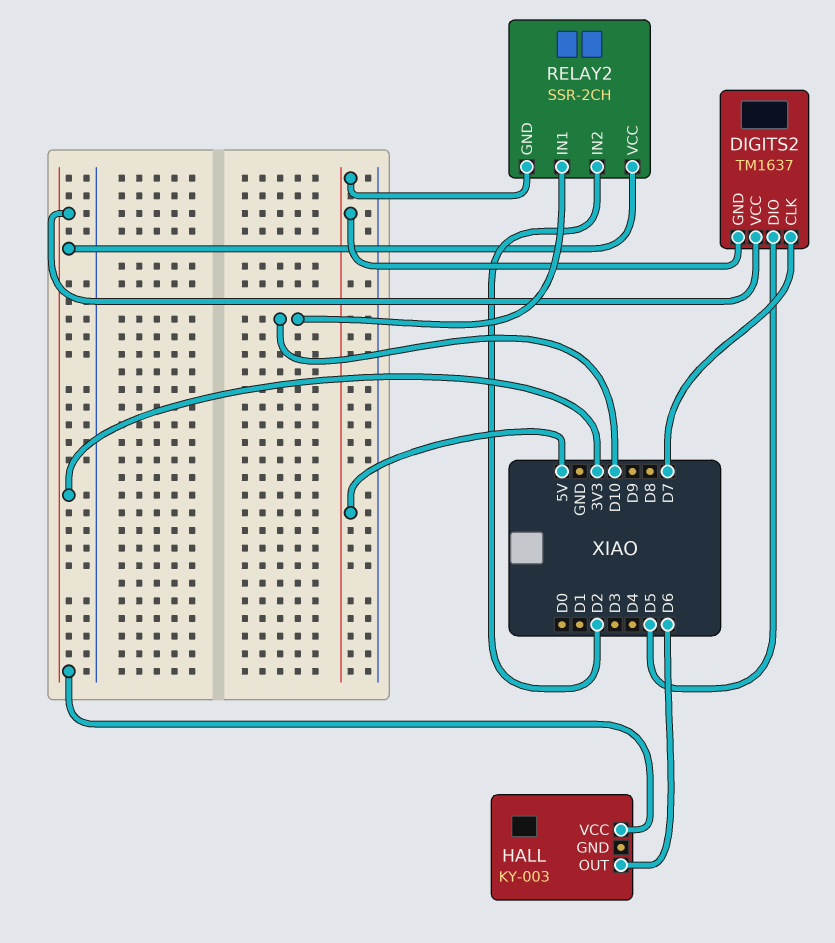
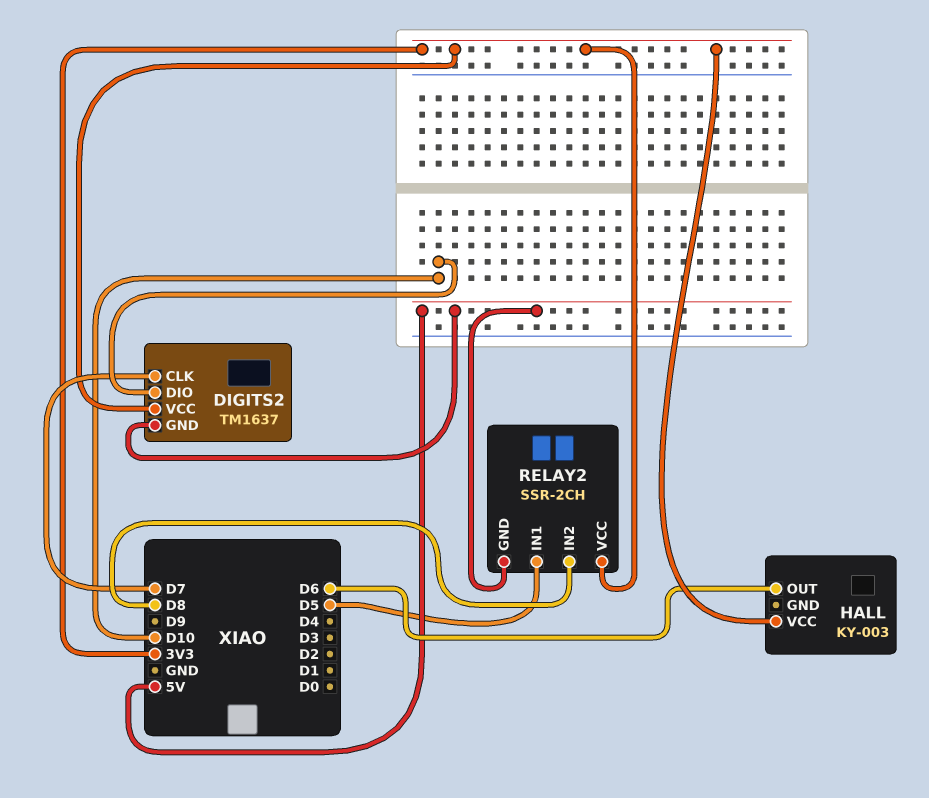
DIGITS2 pin DIO: D5 -> D10
RELAY2 pin IN1: D10 -> D5
RELAY2 pin IN2: D2 -> D8

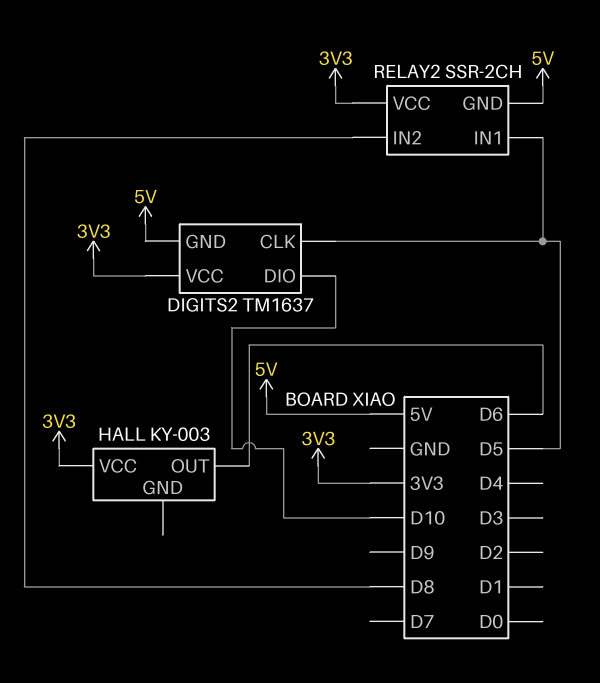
DIGITS2 pin CLK: D7 -> D5

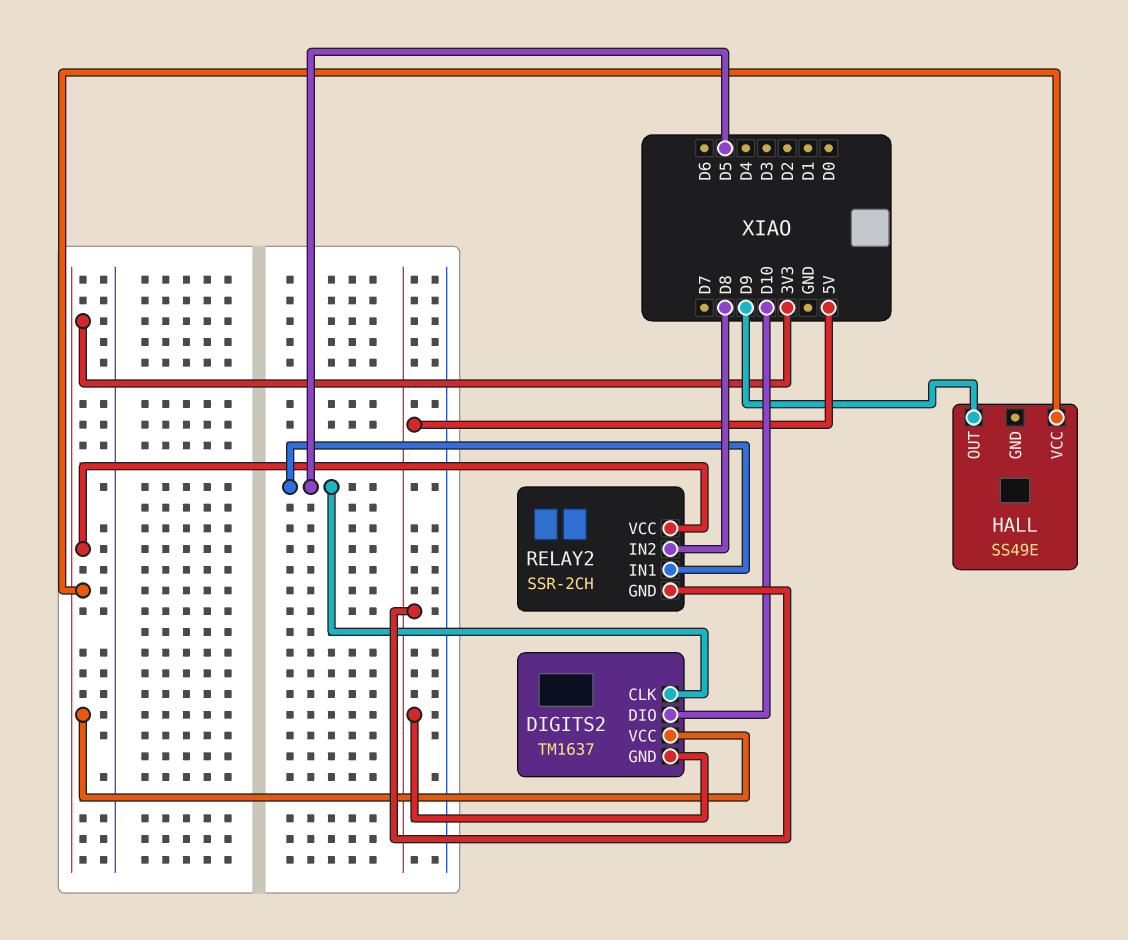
HALL: KY-003 -> SS49E
HALL pin OUT: D6 -> D9

